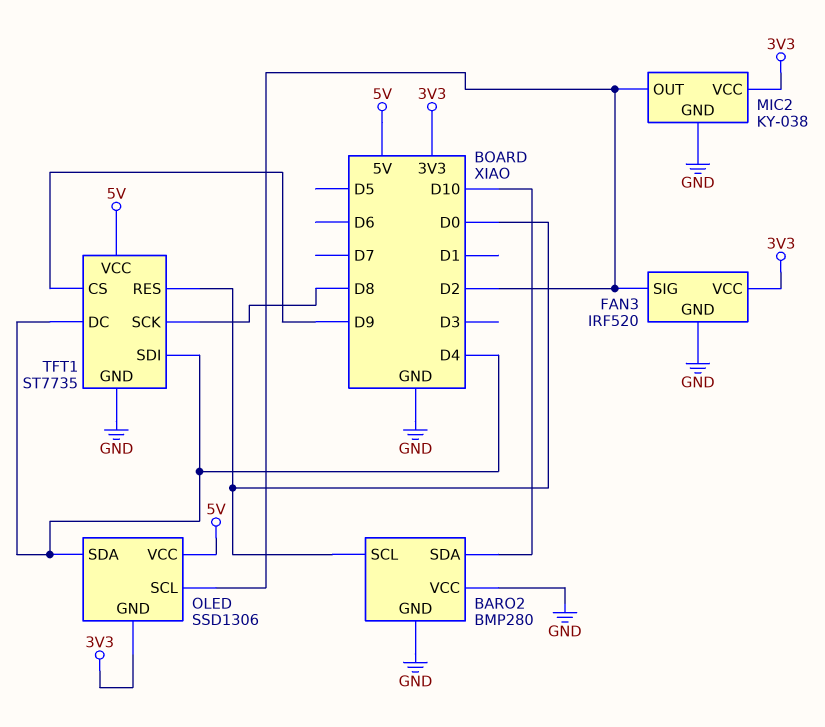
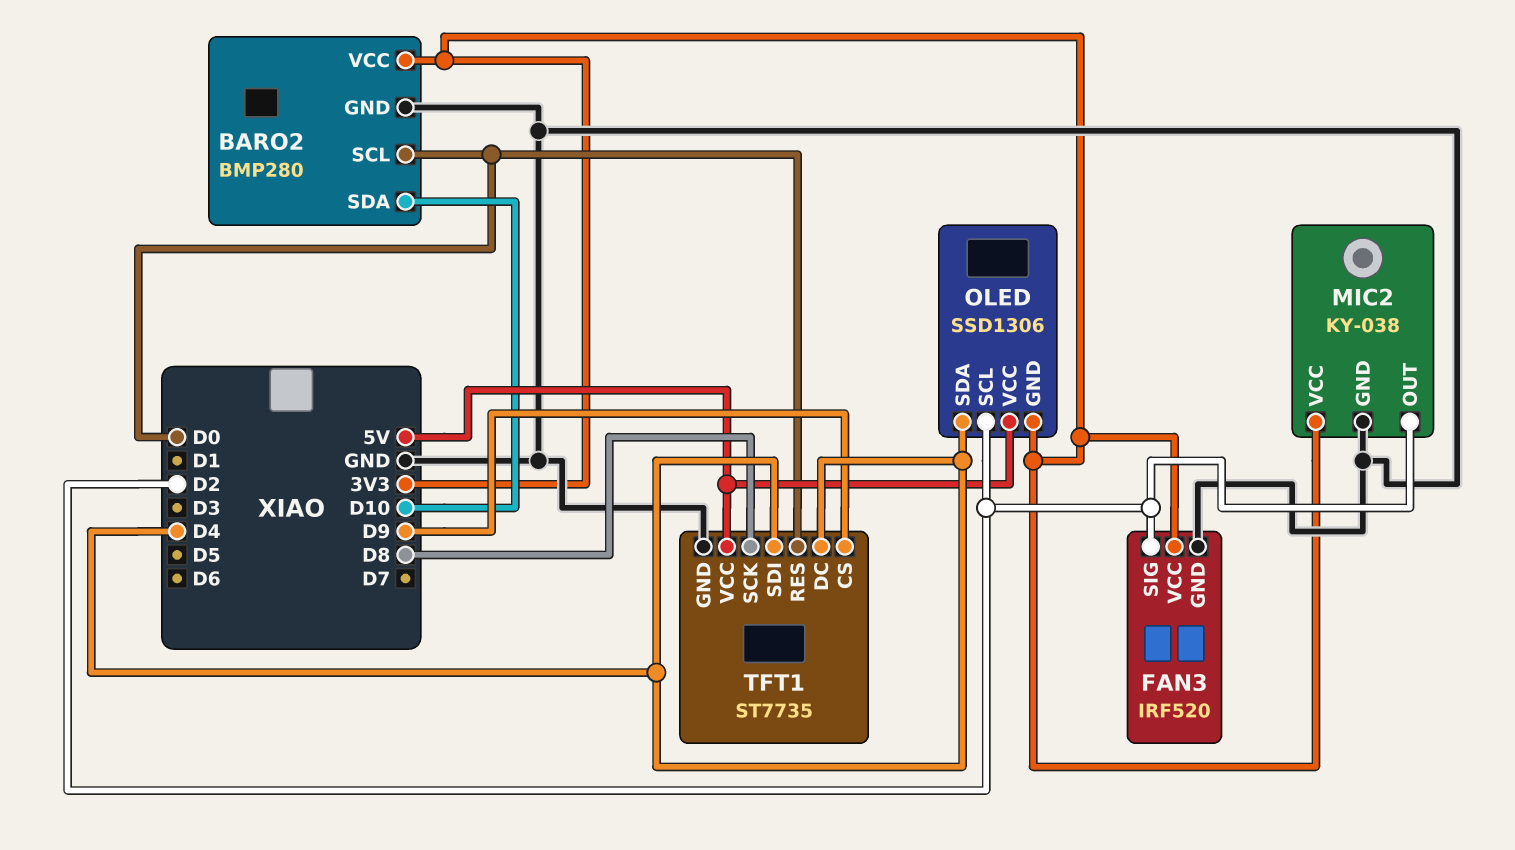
BARO2 pin VCC: GND -> 3V3

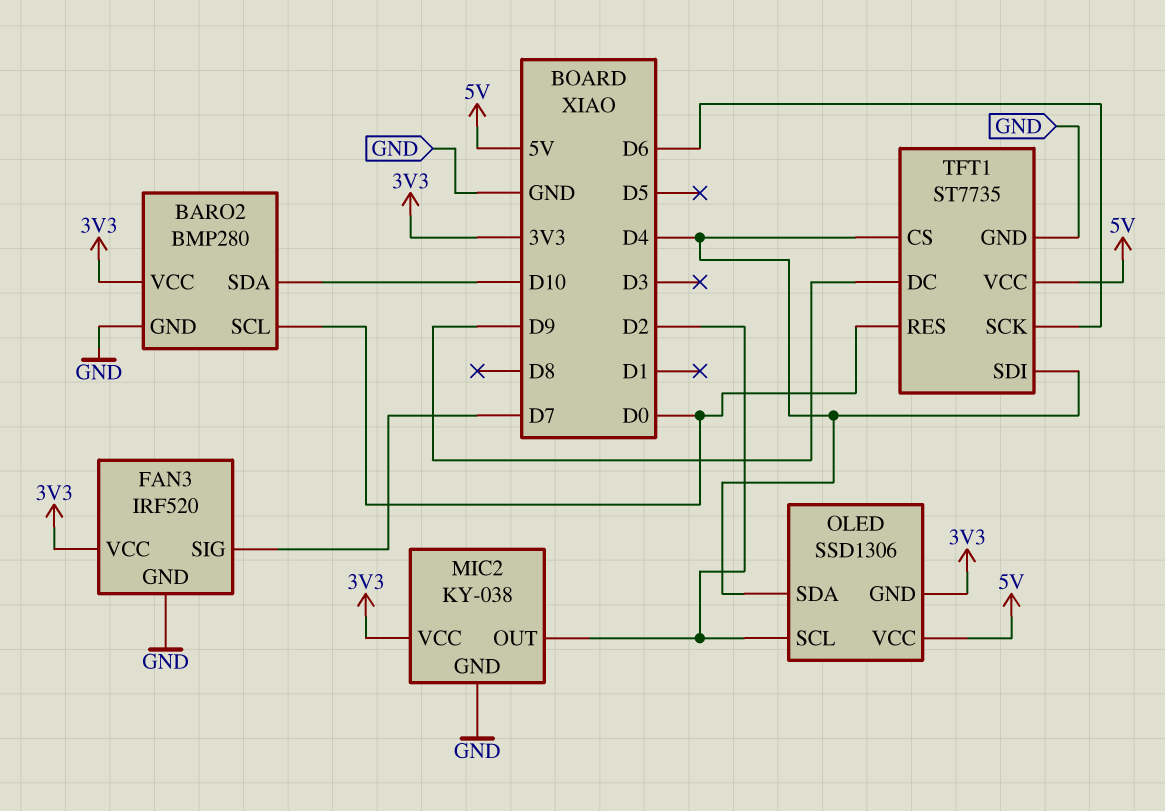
FAN3 pin SIG: D2 -> D7
TFT1 pin CS: D9 -> D4
TFT1 pin DC: D4 -> D9
TFT1 pin SCK: D8 -> D6

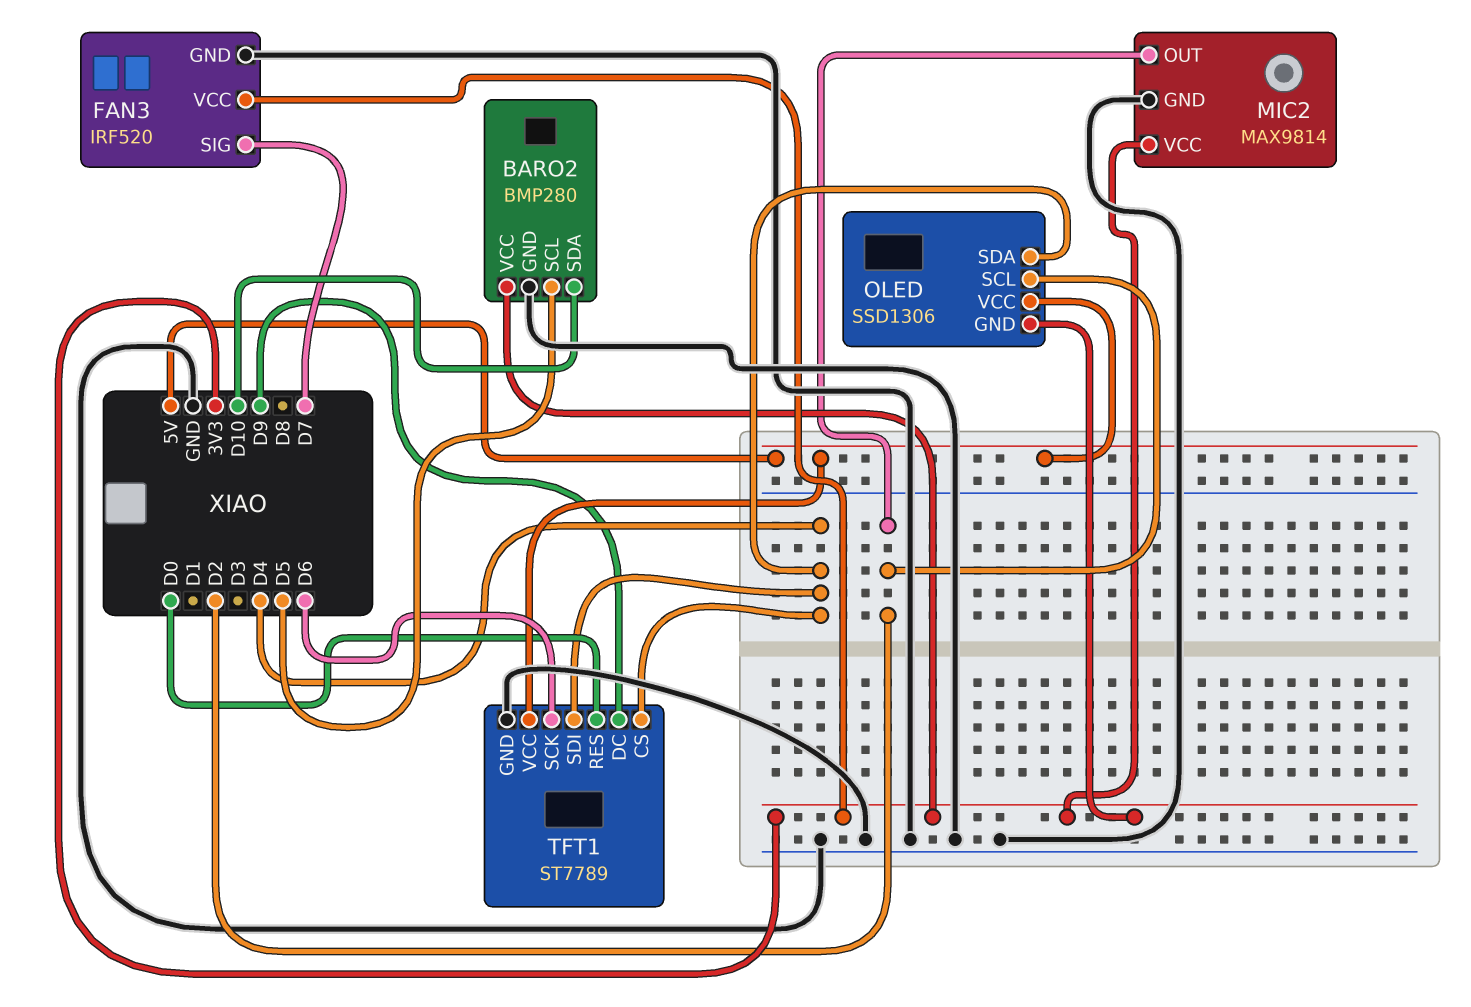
BARO2 pin SCL: D0 -> D5
MIC2: KY-038 -> MAX9814
TFT1: ST7735 -> ST7789

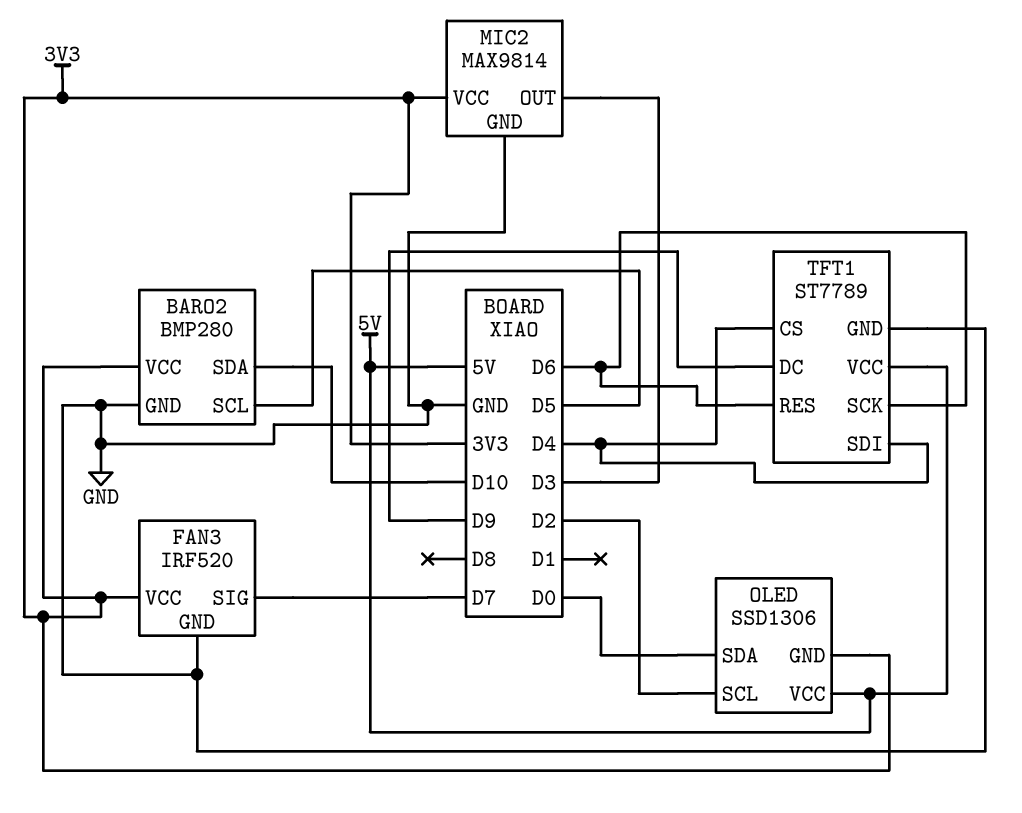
MIC2 pin OUT: D2 -> D3
OLED pin SDA: D4 -> D0
TFT1 pin RES: D0 -> D6

